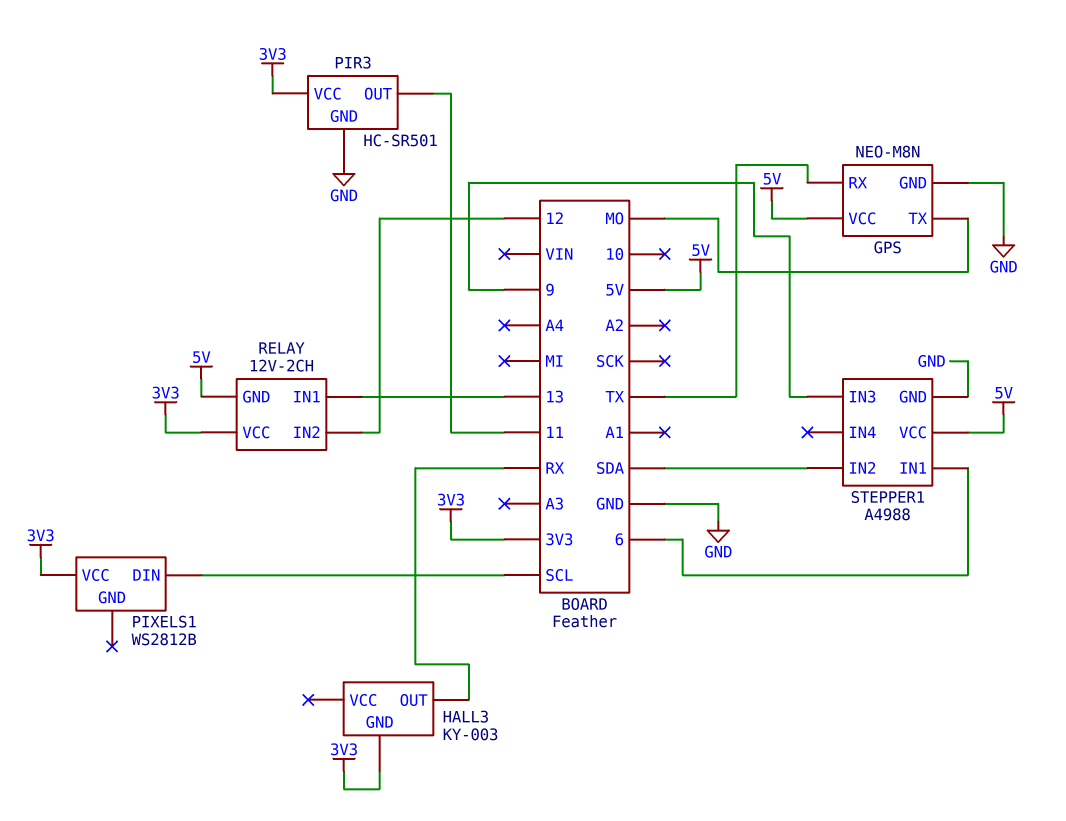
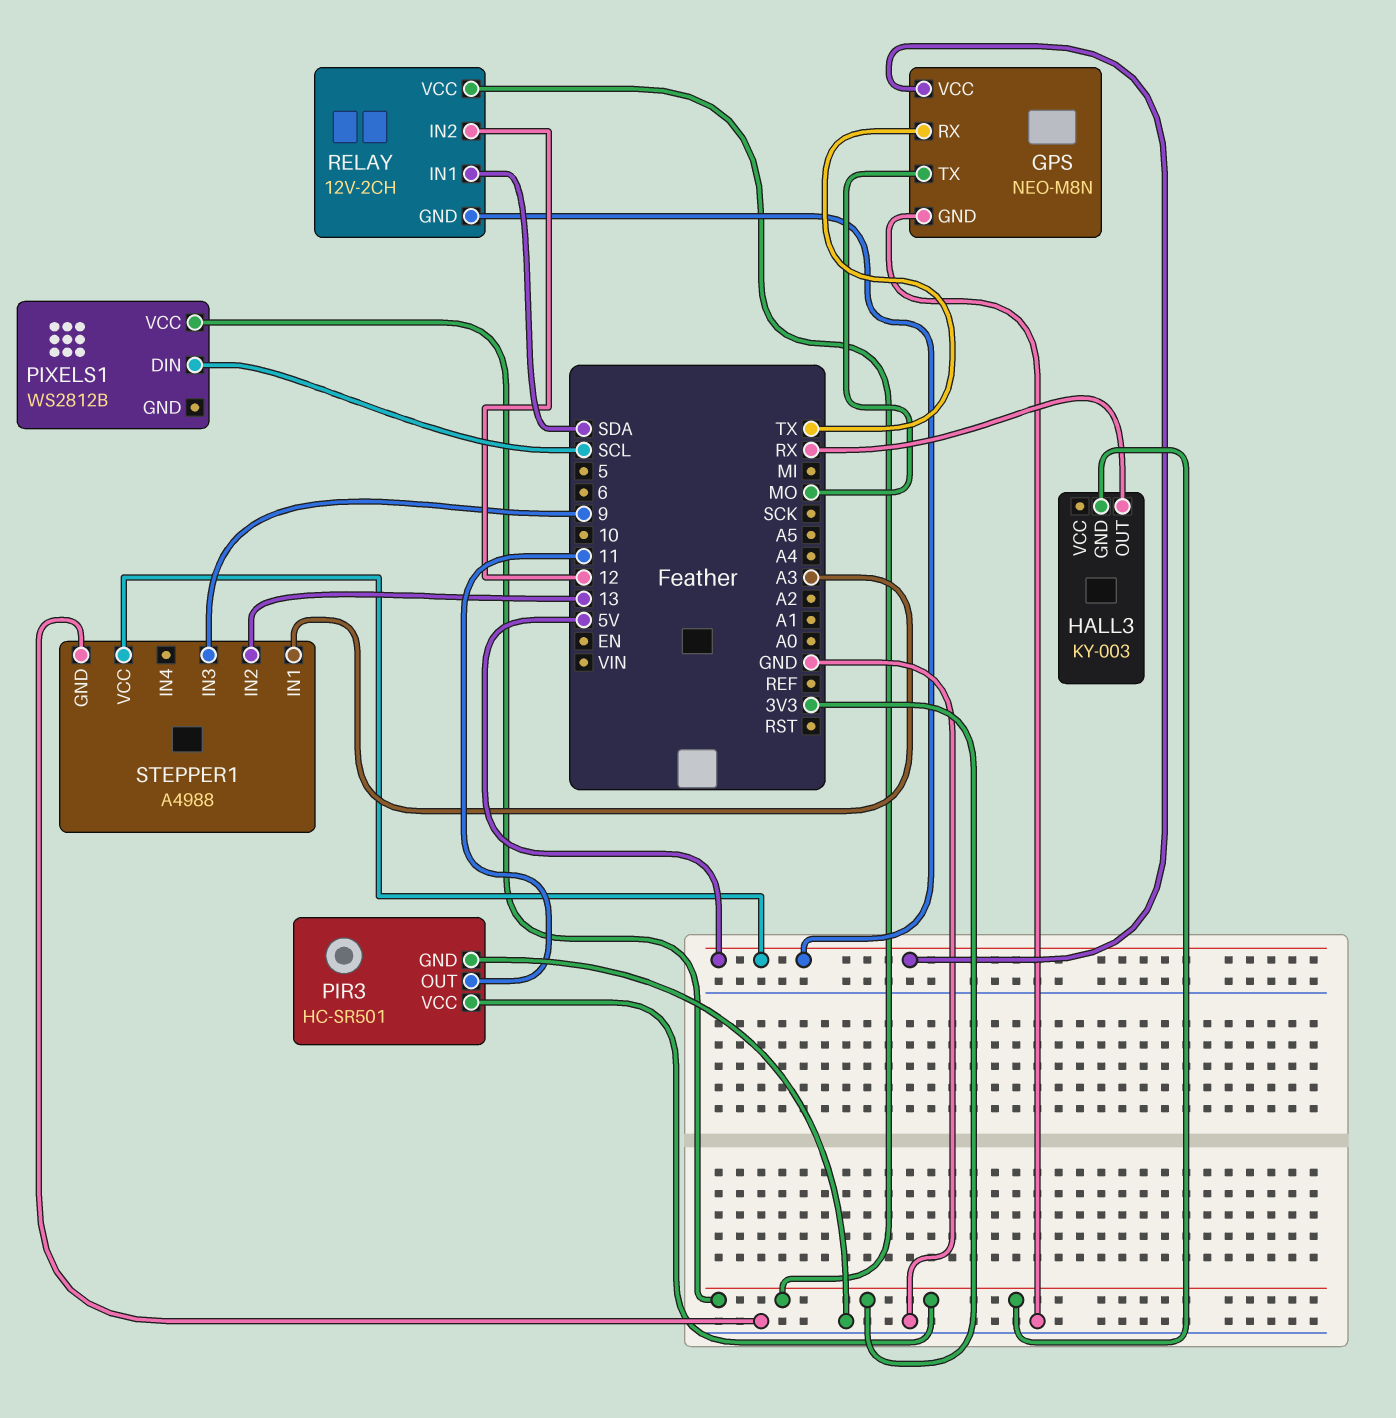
RELAY pin IN1: 13 -> SDA
STEPPER1 pin IN1: 6 -> A3
STEPPER1 pin IN2: SDA -> 13

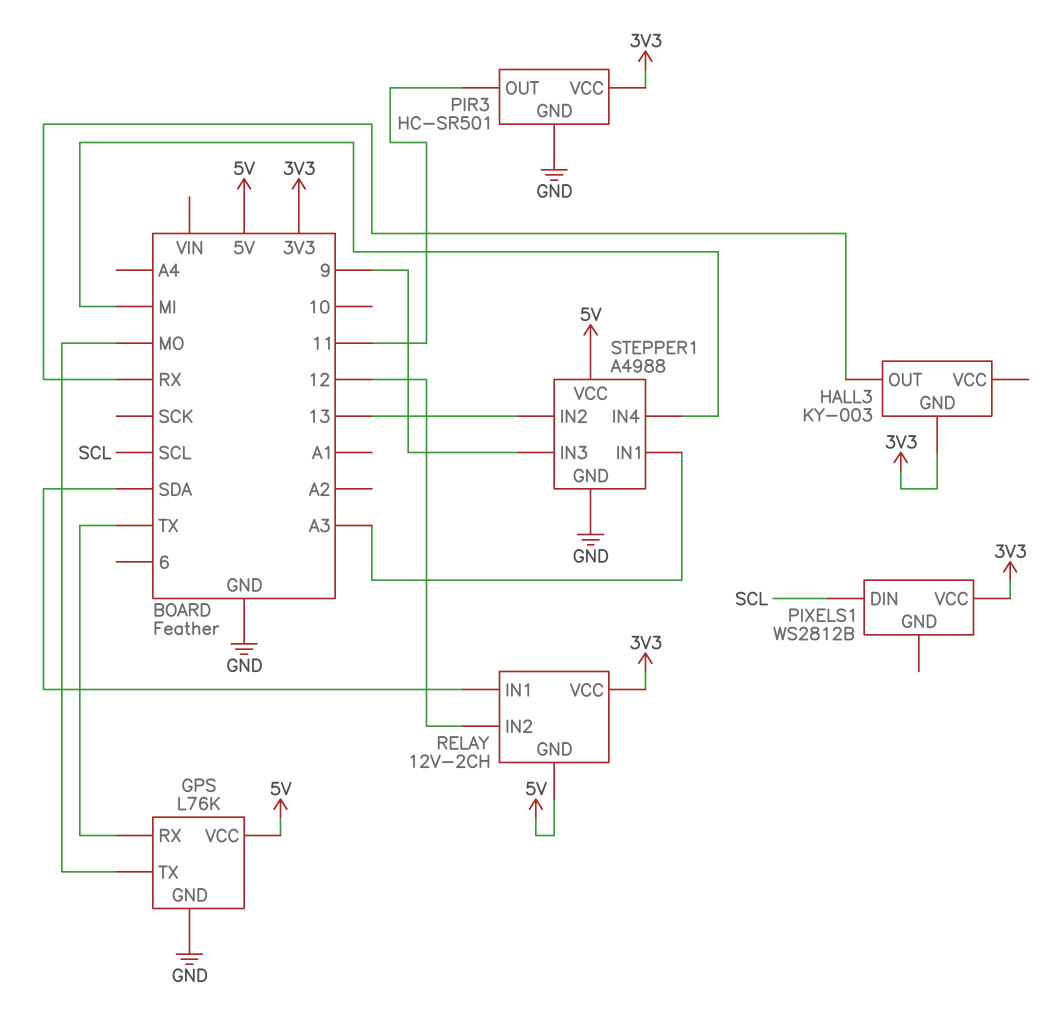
GPS: NEO-M8N -> L76K
STEPPER1 pin IN4: none -> MI

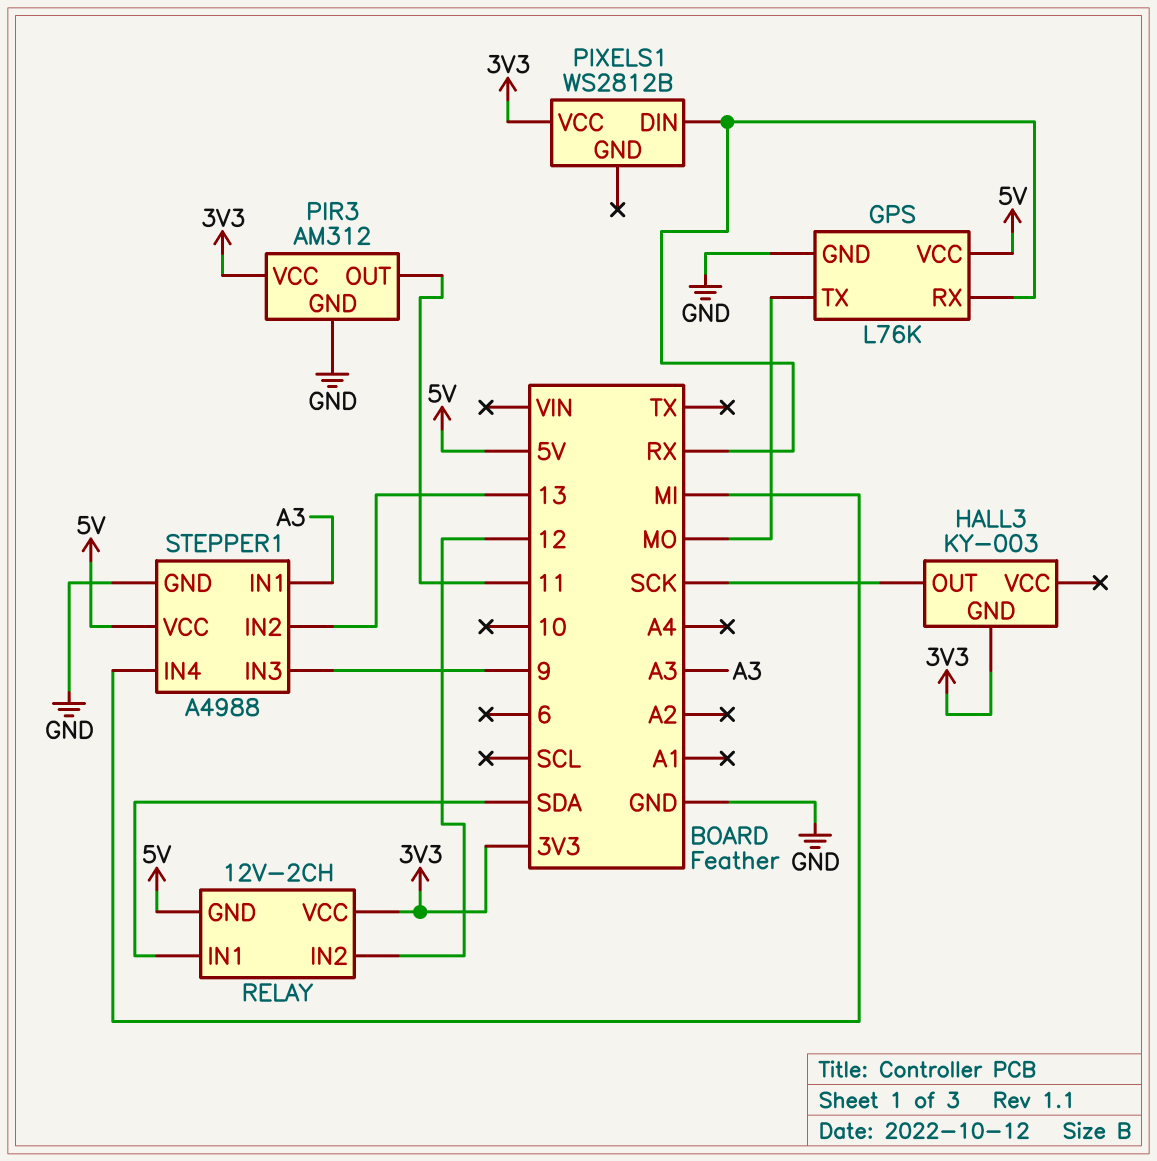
GPS pin RX: TX -> RX
HALL3 pin OUT: RX -> SCK
PIR3: HC-SR501 -> AM312
PIXELS1 pin DIN: SCL -> RX

